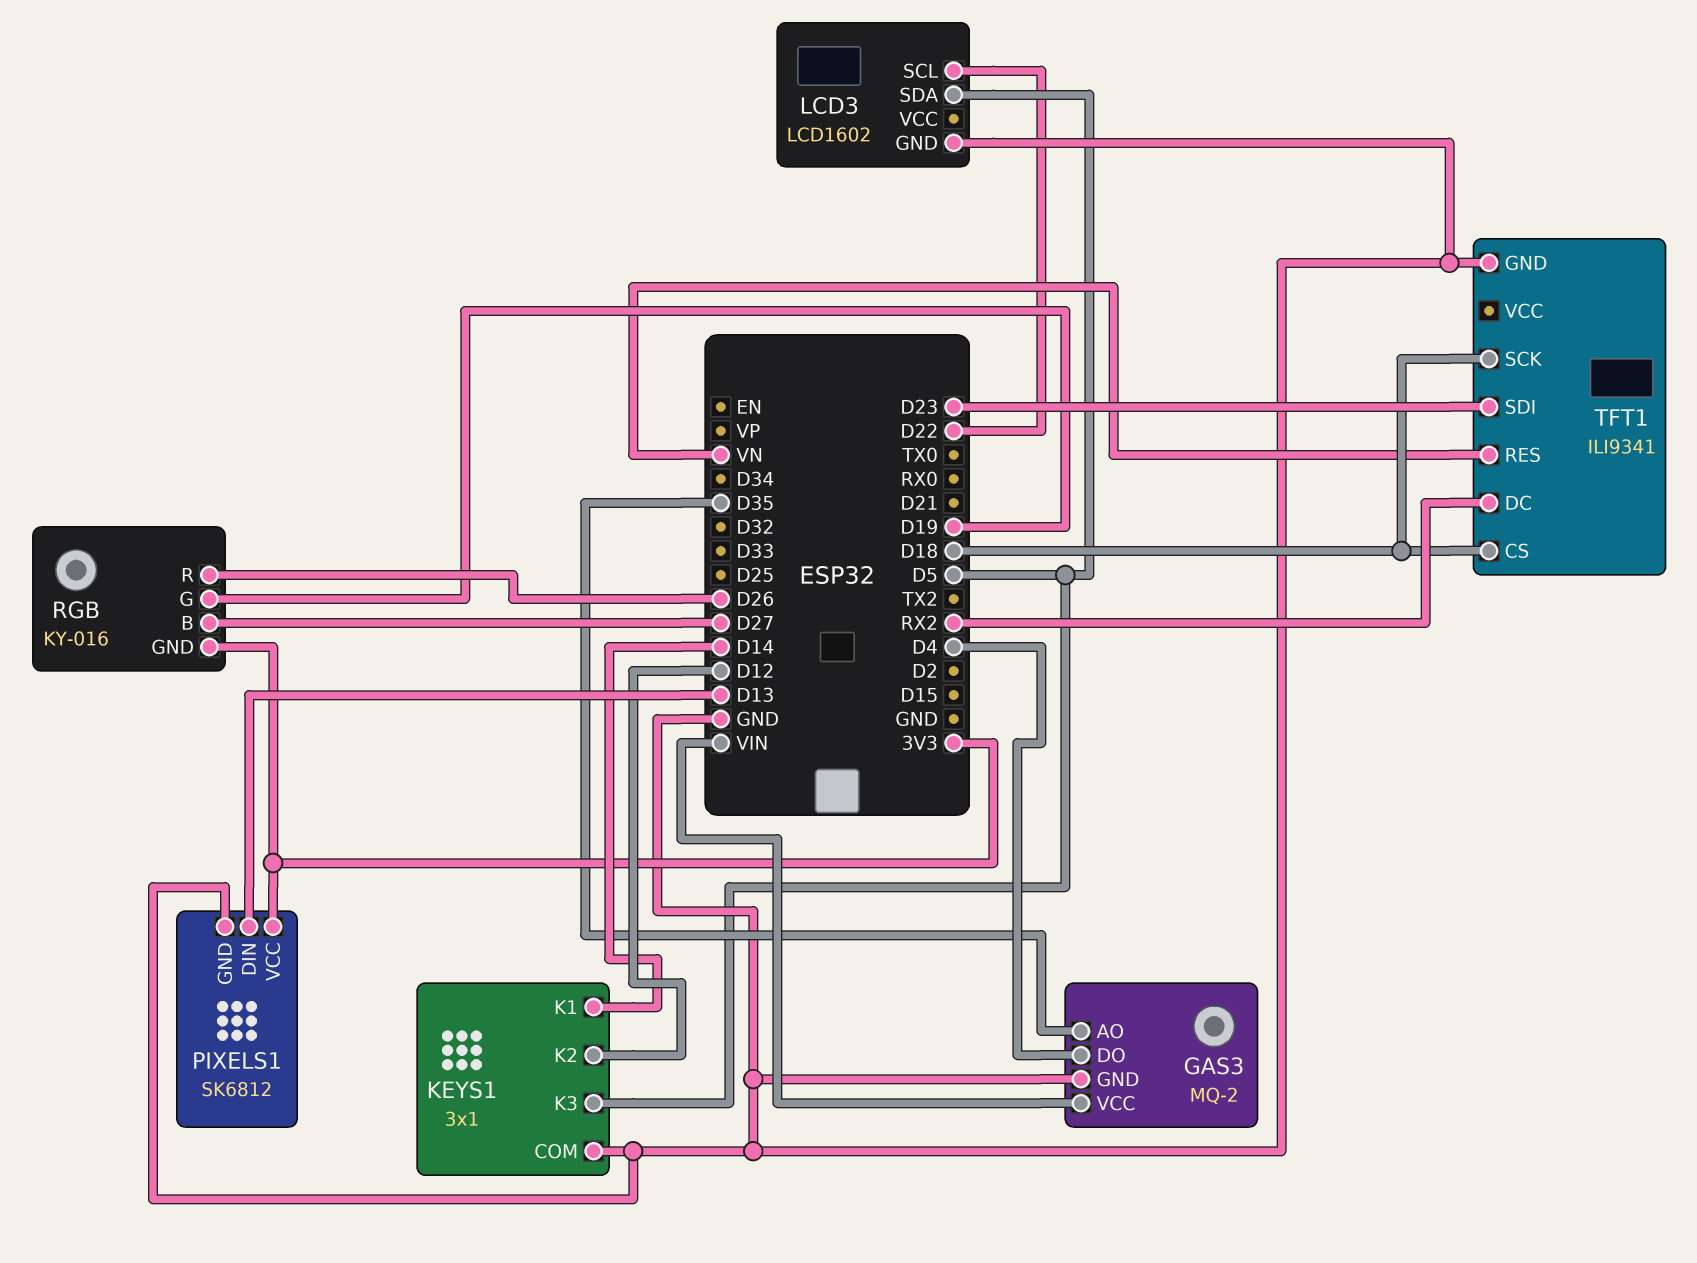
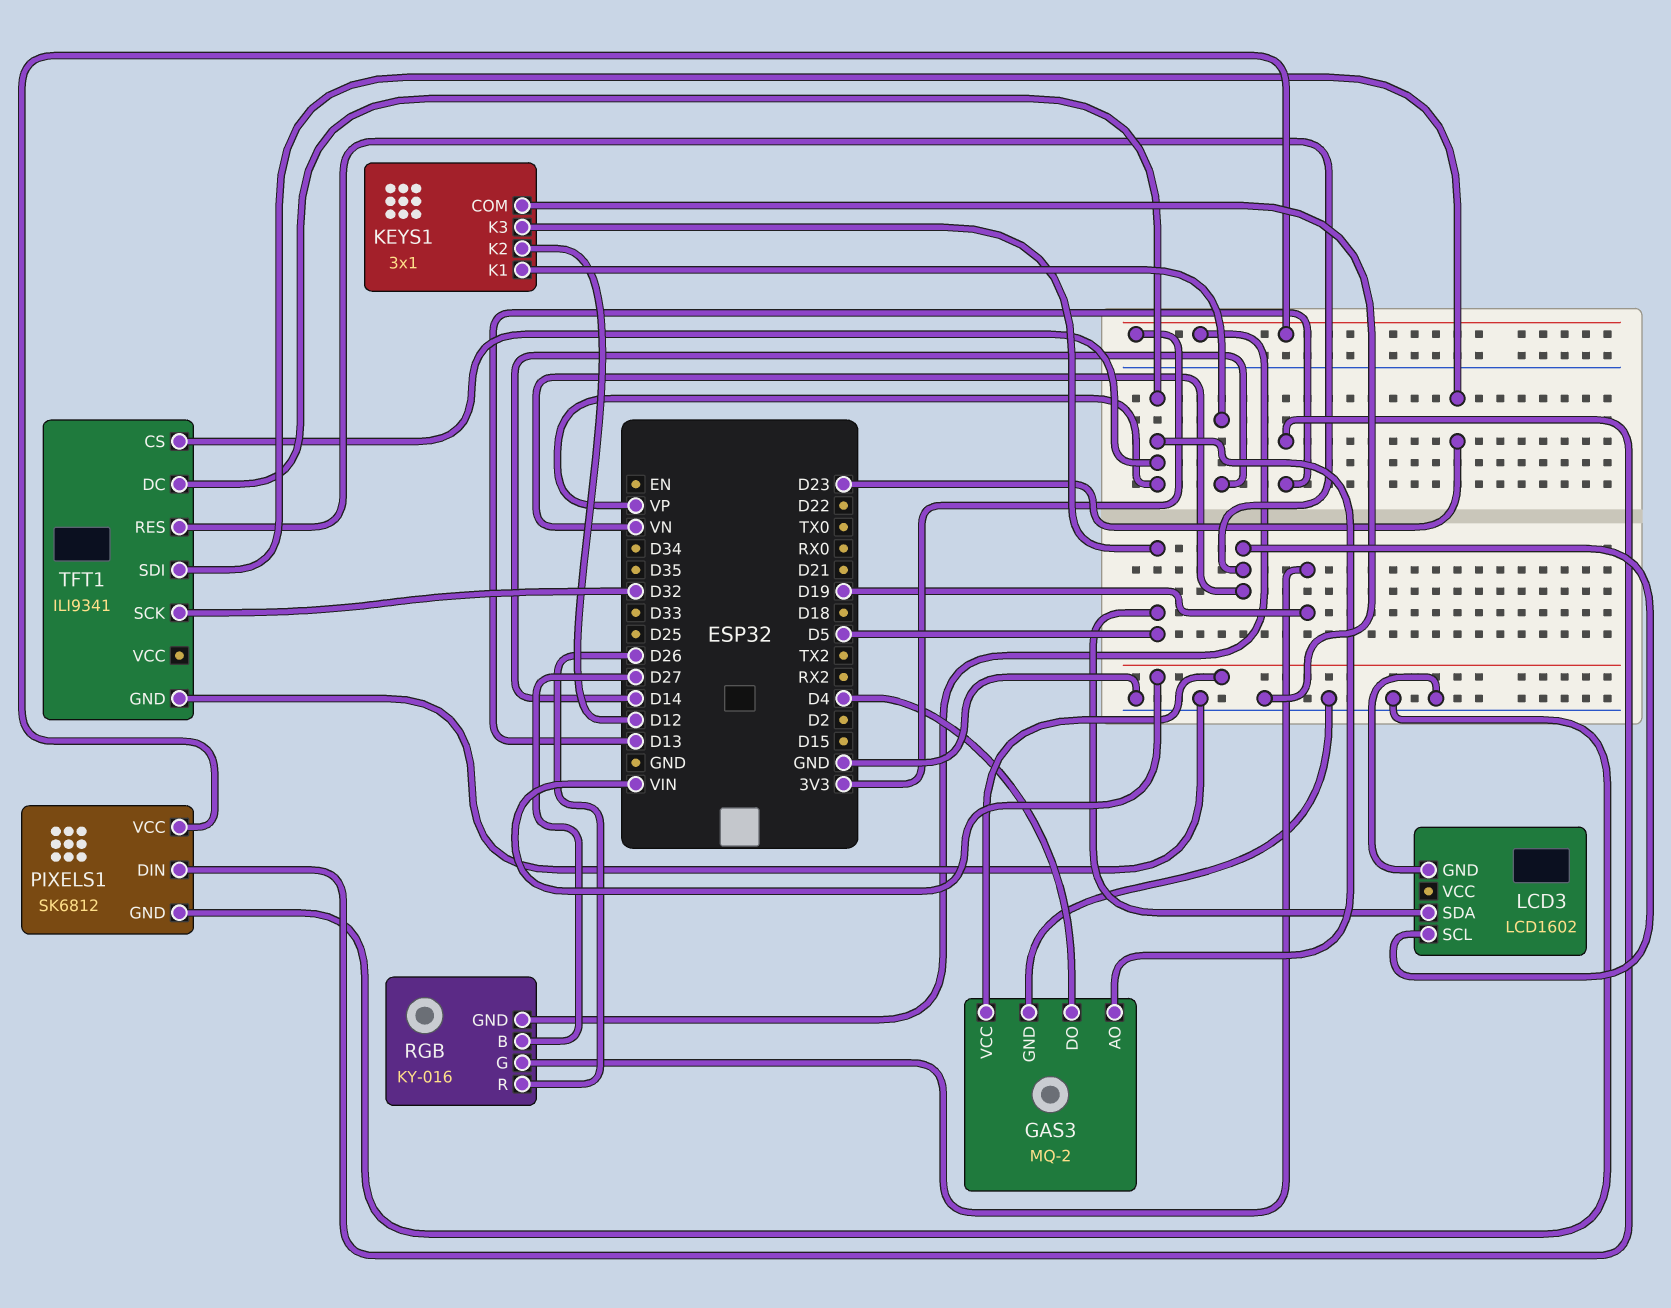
GAS3 pin AO: D35 -> VP
LCD3 pin SCL: D22 -> VN
TFT1 pin CS: D18 -> VP
TFT1 pin DC: RX2 -> VP
TFT1 pin SCK: D18 -> D32

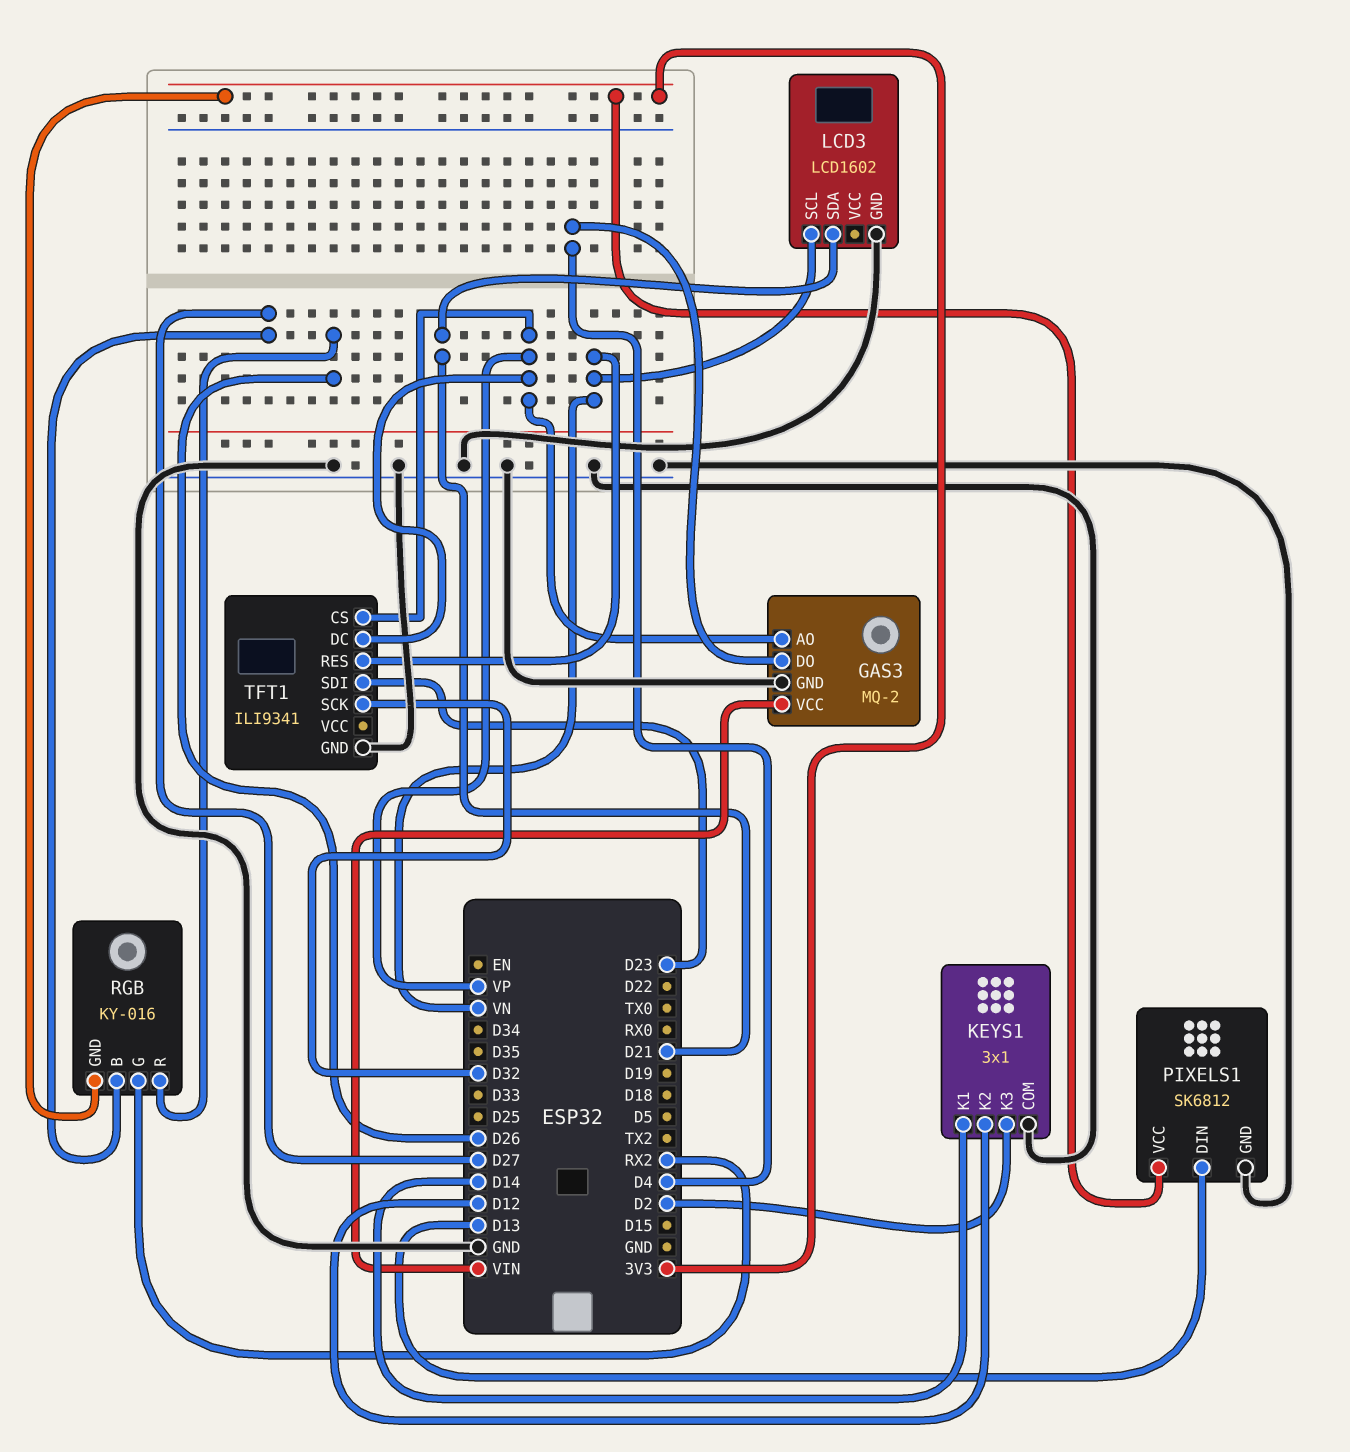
KEYS1 pin K3: D5 -> D2
LCD3 pin SDA: D5 -> D21
RGB pin G: D19 -> RX2

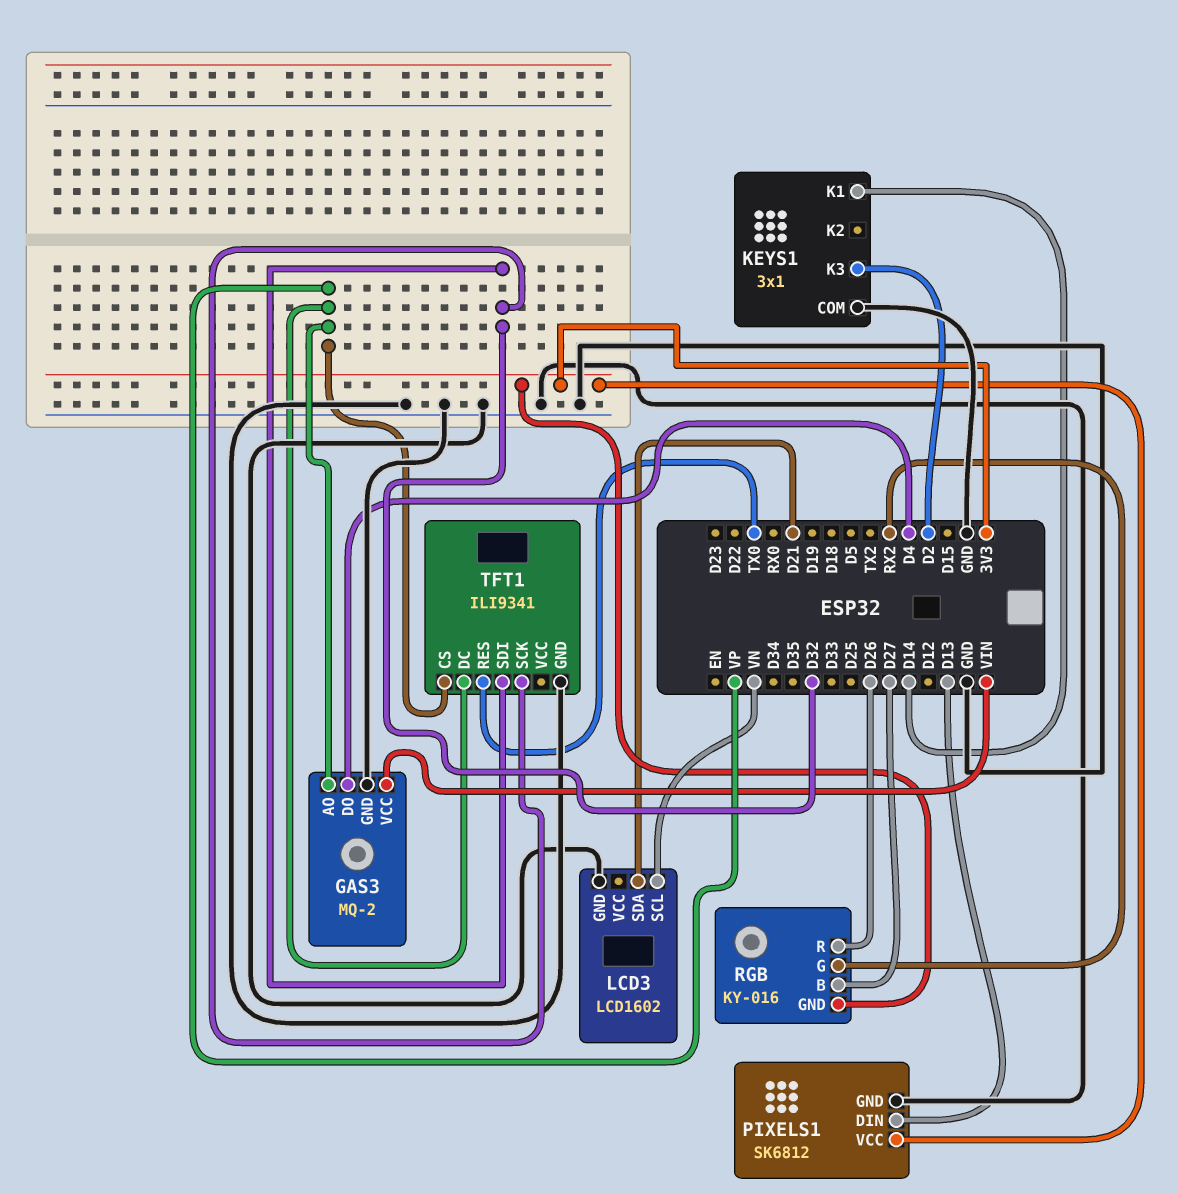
KEYS1 pin K2: D12 -> none
TFT1 pin RES: VN -> TX0
TFT1 pin SDI: D23 -> D32

